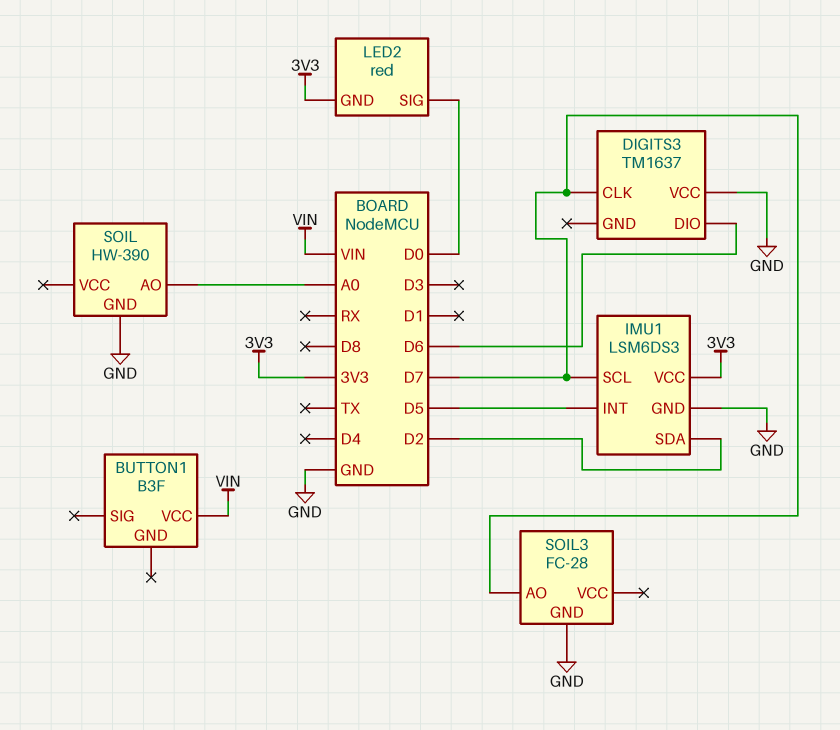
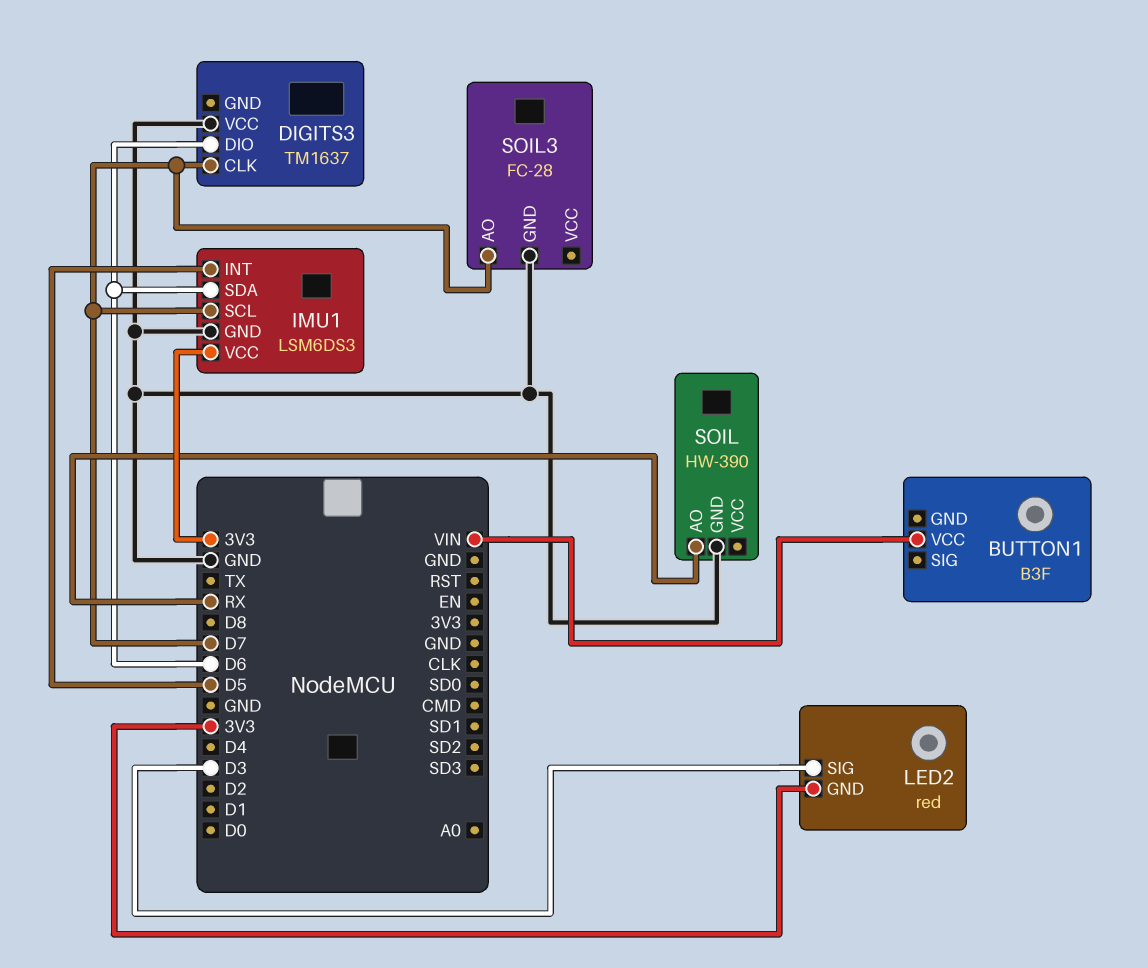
IMU1 pin SDA: D2 -> D6
LED2 pin SIG: D0 -> D3
SOIL pin AO: A0 -> RX

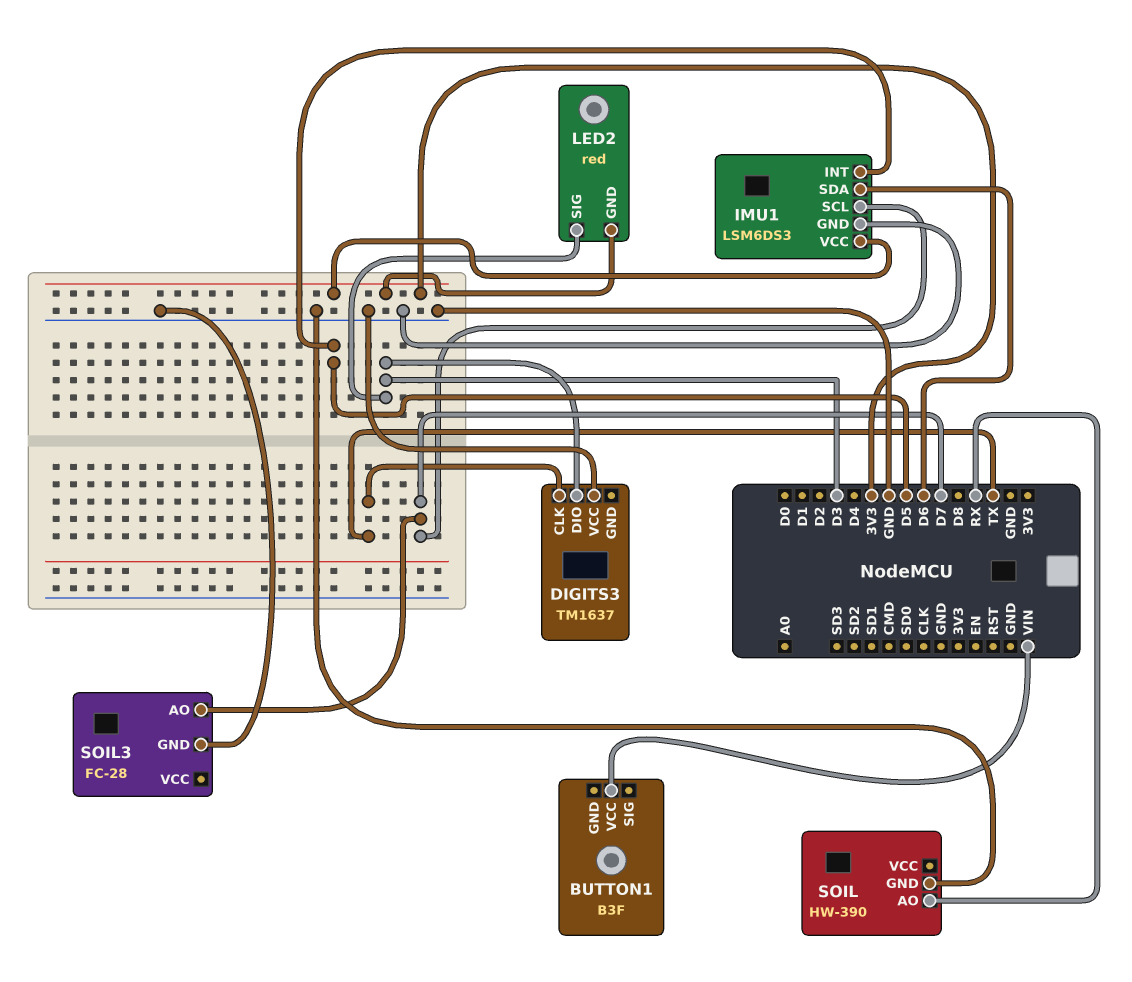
DIGITS3 pin CLK: D7 -> TX
DIGITS3 pin DIO: D6 -> D3

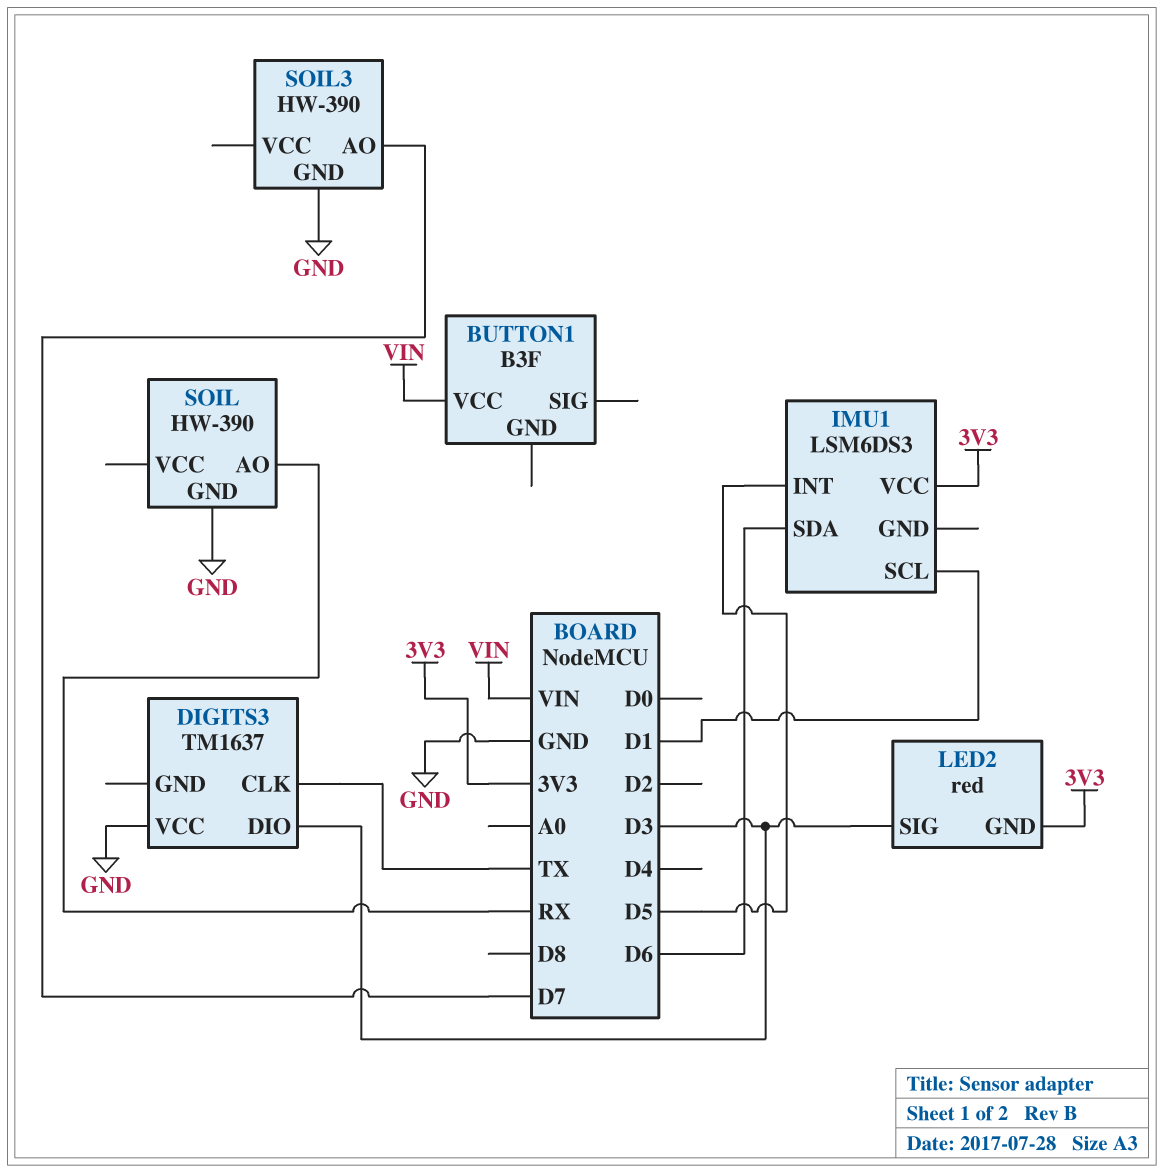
IMU1 pin GND: GND -> none
IMU1 pin SCL: D7 -> D1
SOIL3: FC-28 -> HW-390

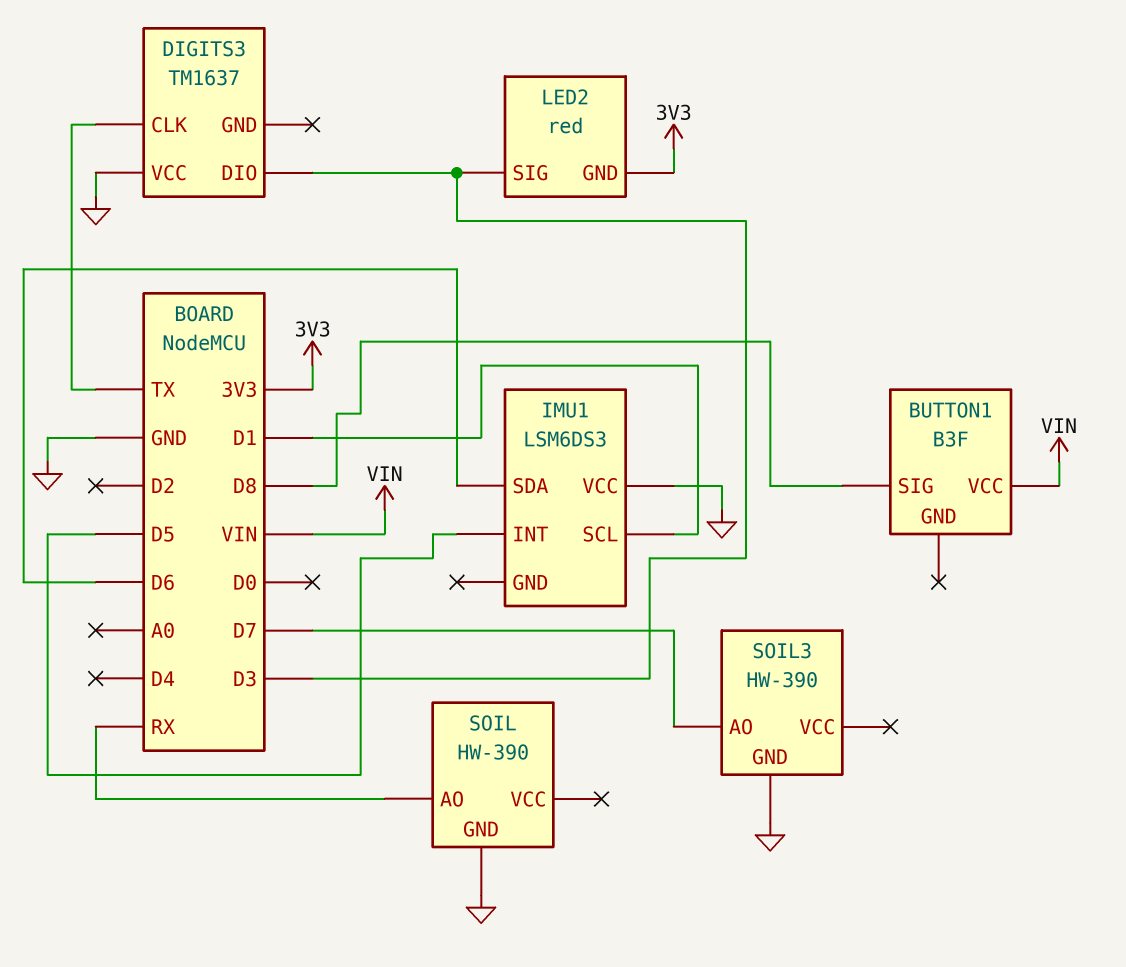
BUTTON1 pin SIG: none -> D8
IMU1 pin VCC: 3V3 -> GND

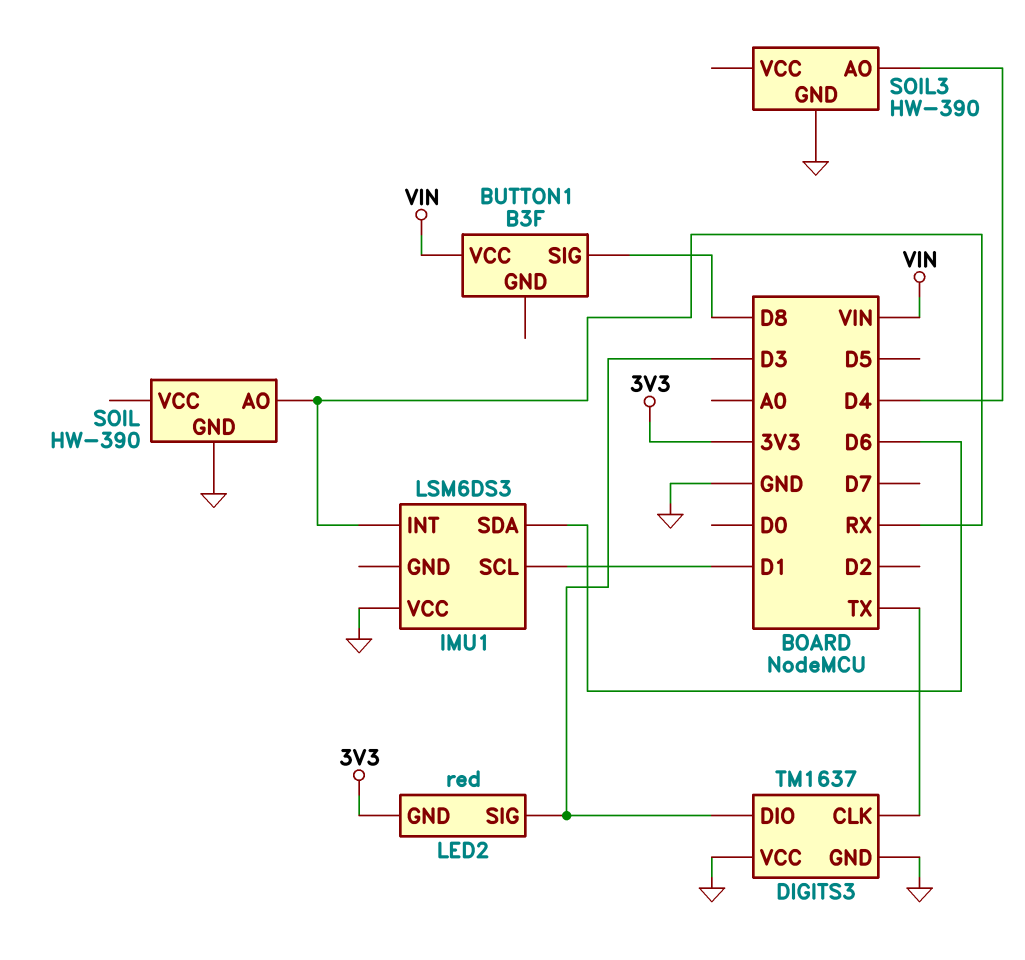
DIGITS3 pin GND: none -> GND
IMU1 pin INT: D5 -> RX
SOIL3 pin AO: D7 -> D4

